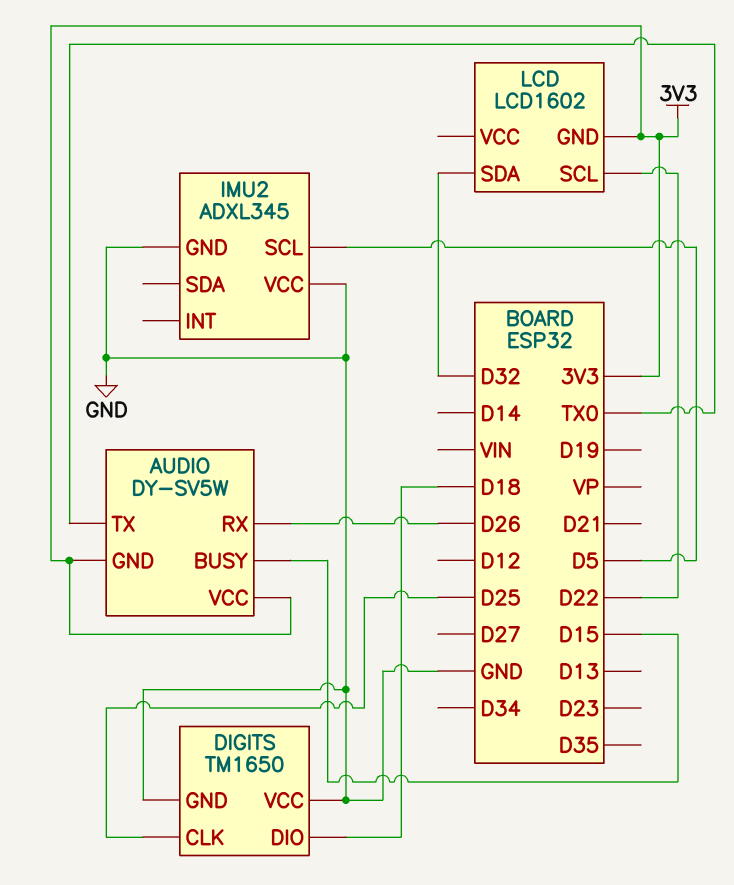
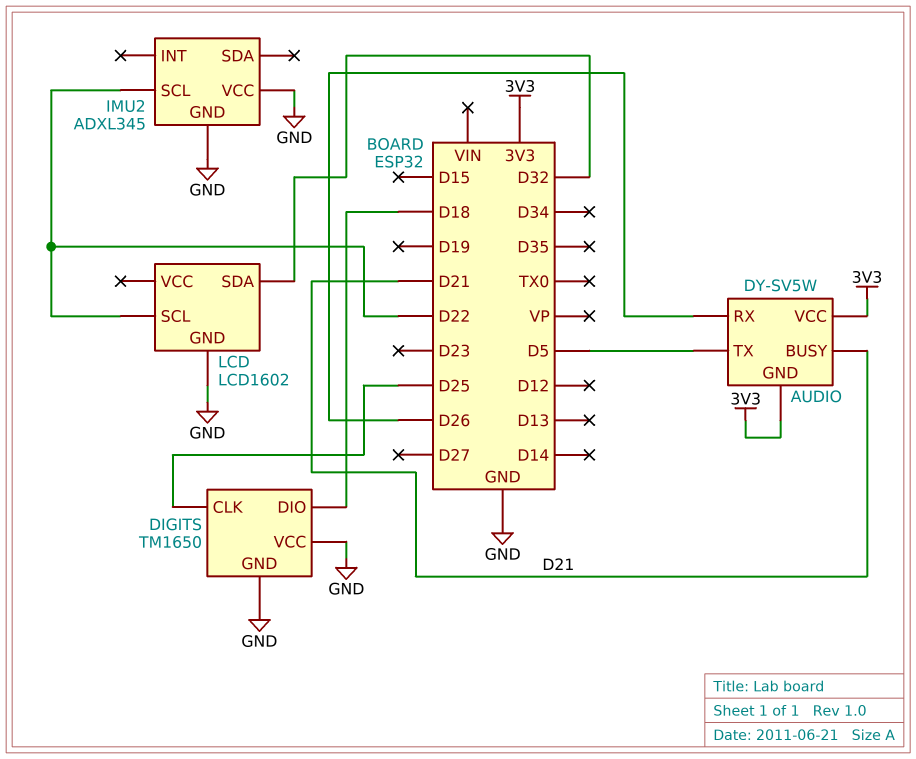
AUDIO pin BUSY: D15 -> D21
AUDIO pin TX: TX0 -> D5
IMU2 pin SCL: D5 -> D22
LCD pin GND: 3V3 -> GND

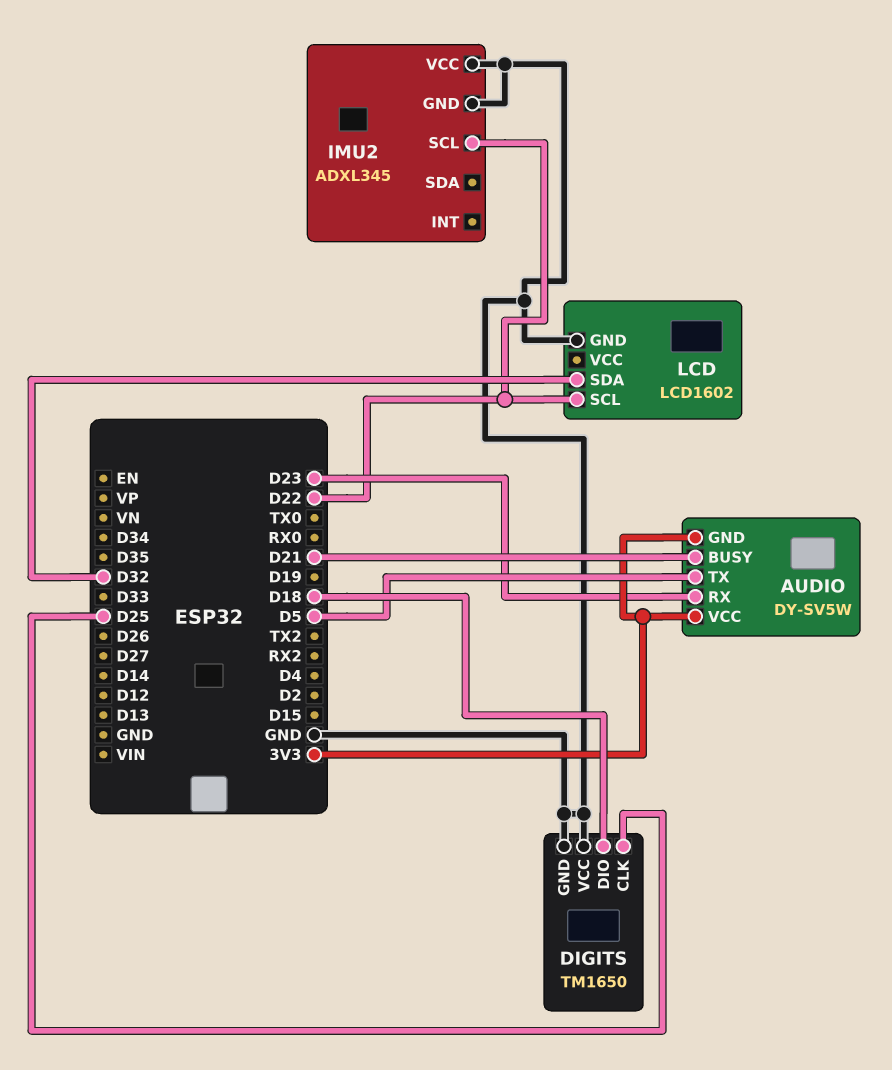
AUDIO pin RX: D26 -> D23

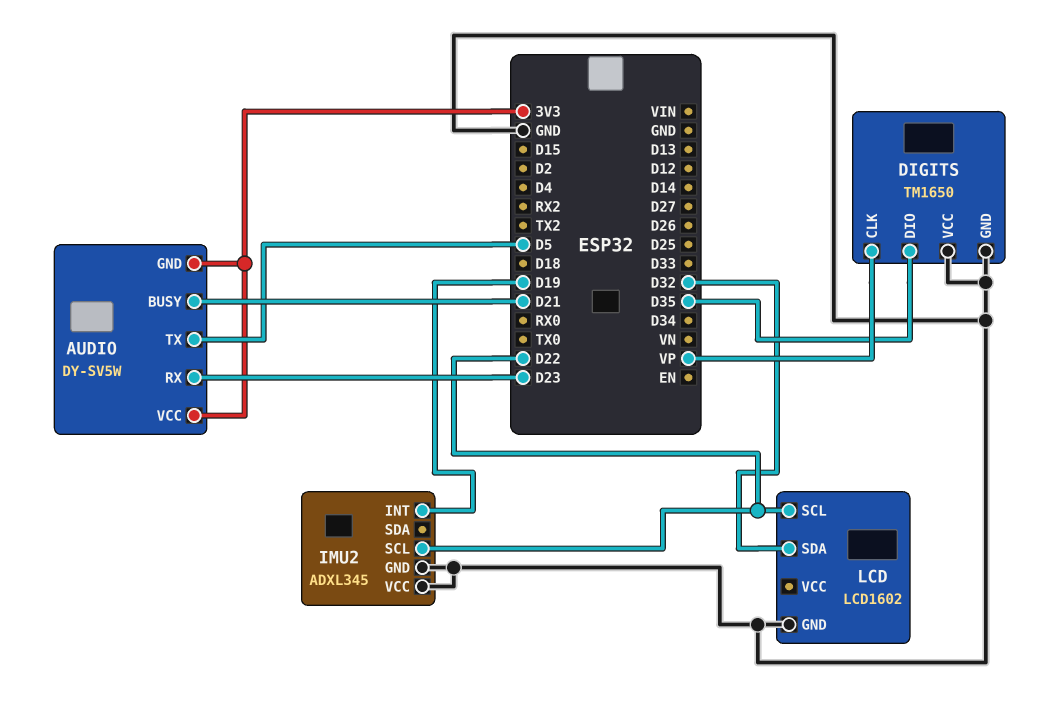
DIGITS pin CLK: D25 -> VP
DIGITS pin DIO: D18 -> D35
IMU2 pin INT: none -> D19

